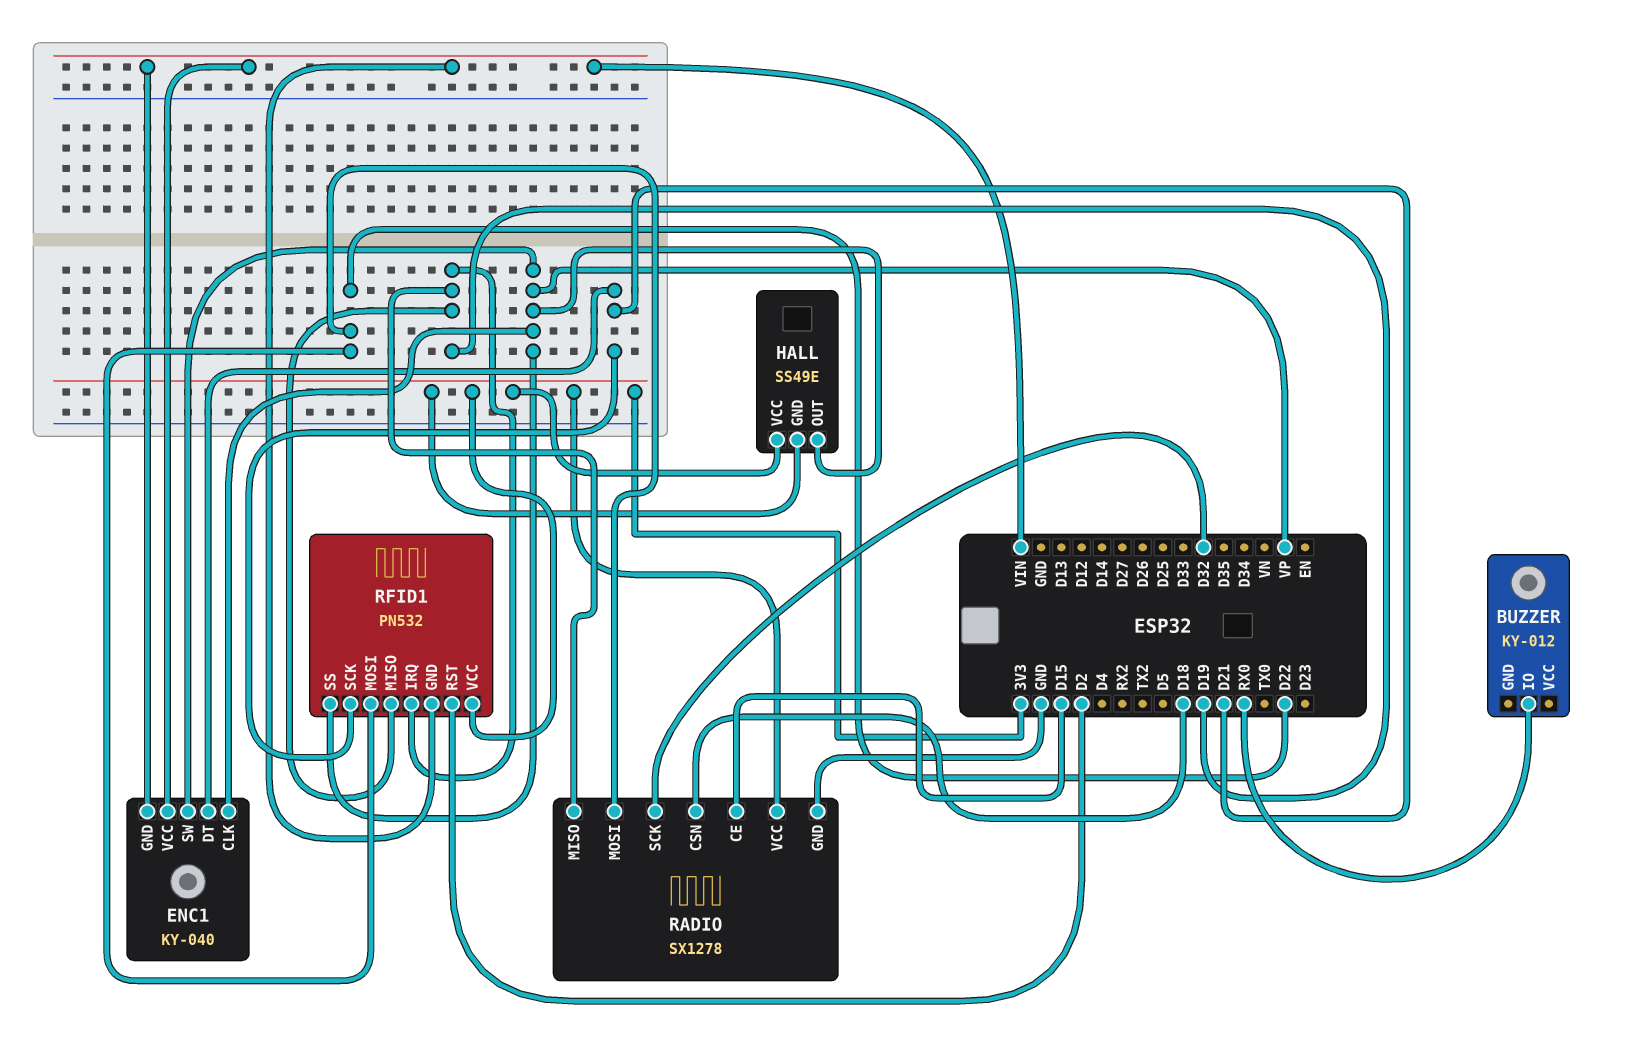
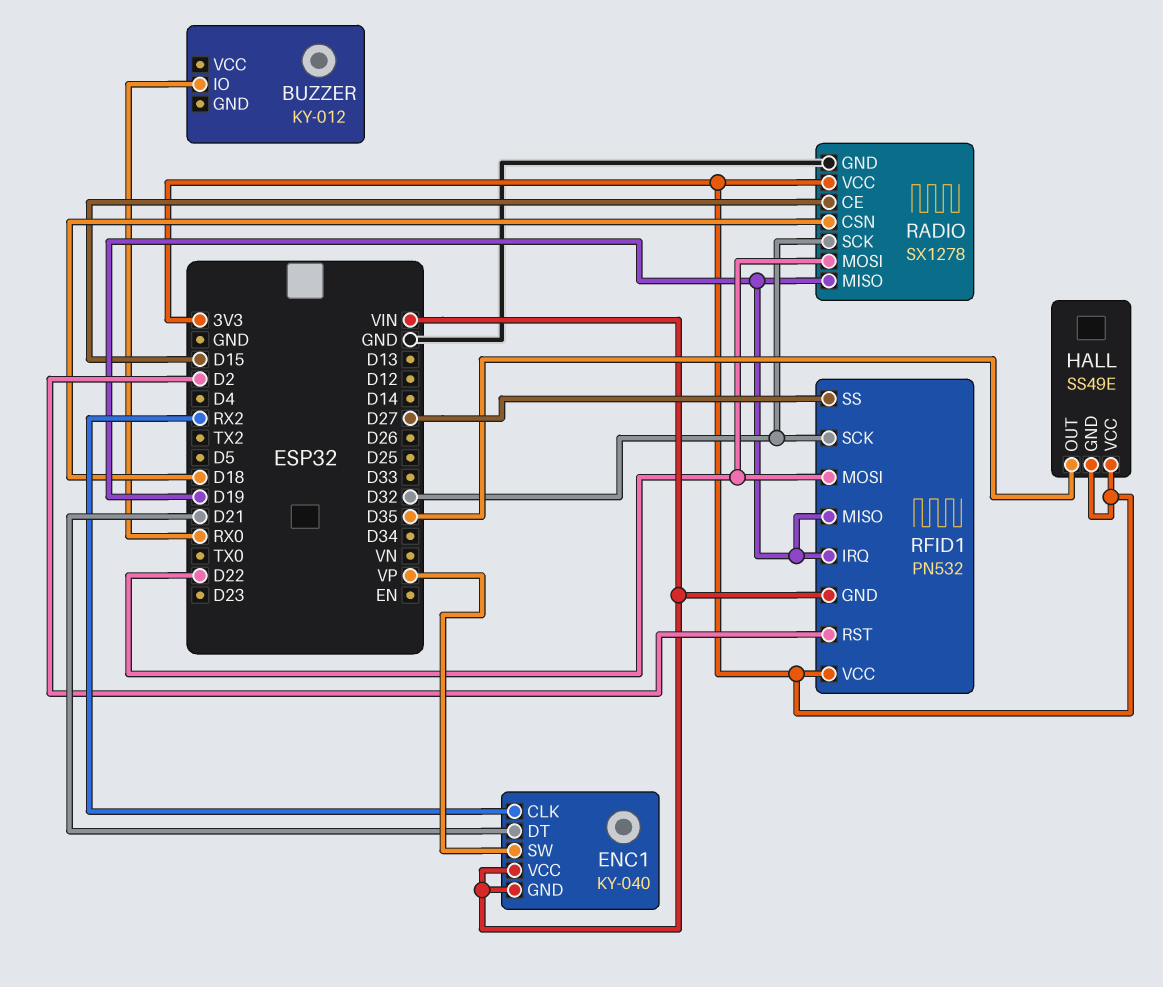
ENC1 pin CLK: VP -> RX2
HALL pin OUT: VP -> D35
RFID1 pin SCK: D21 -> D32
RFID1 pin SS: VP -> D27

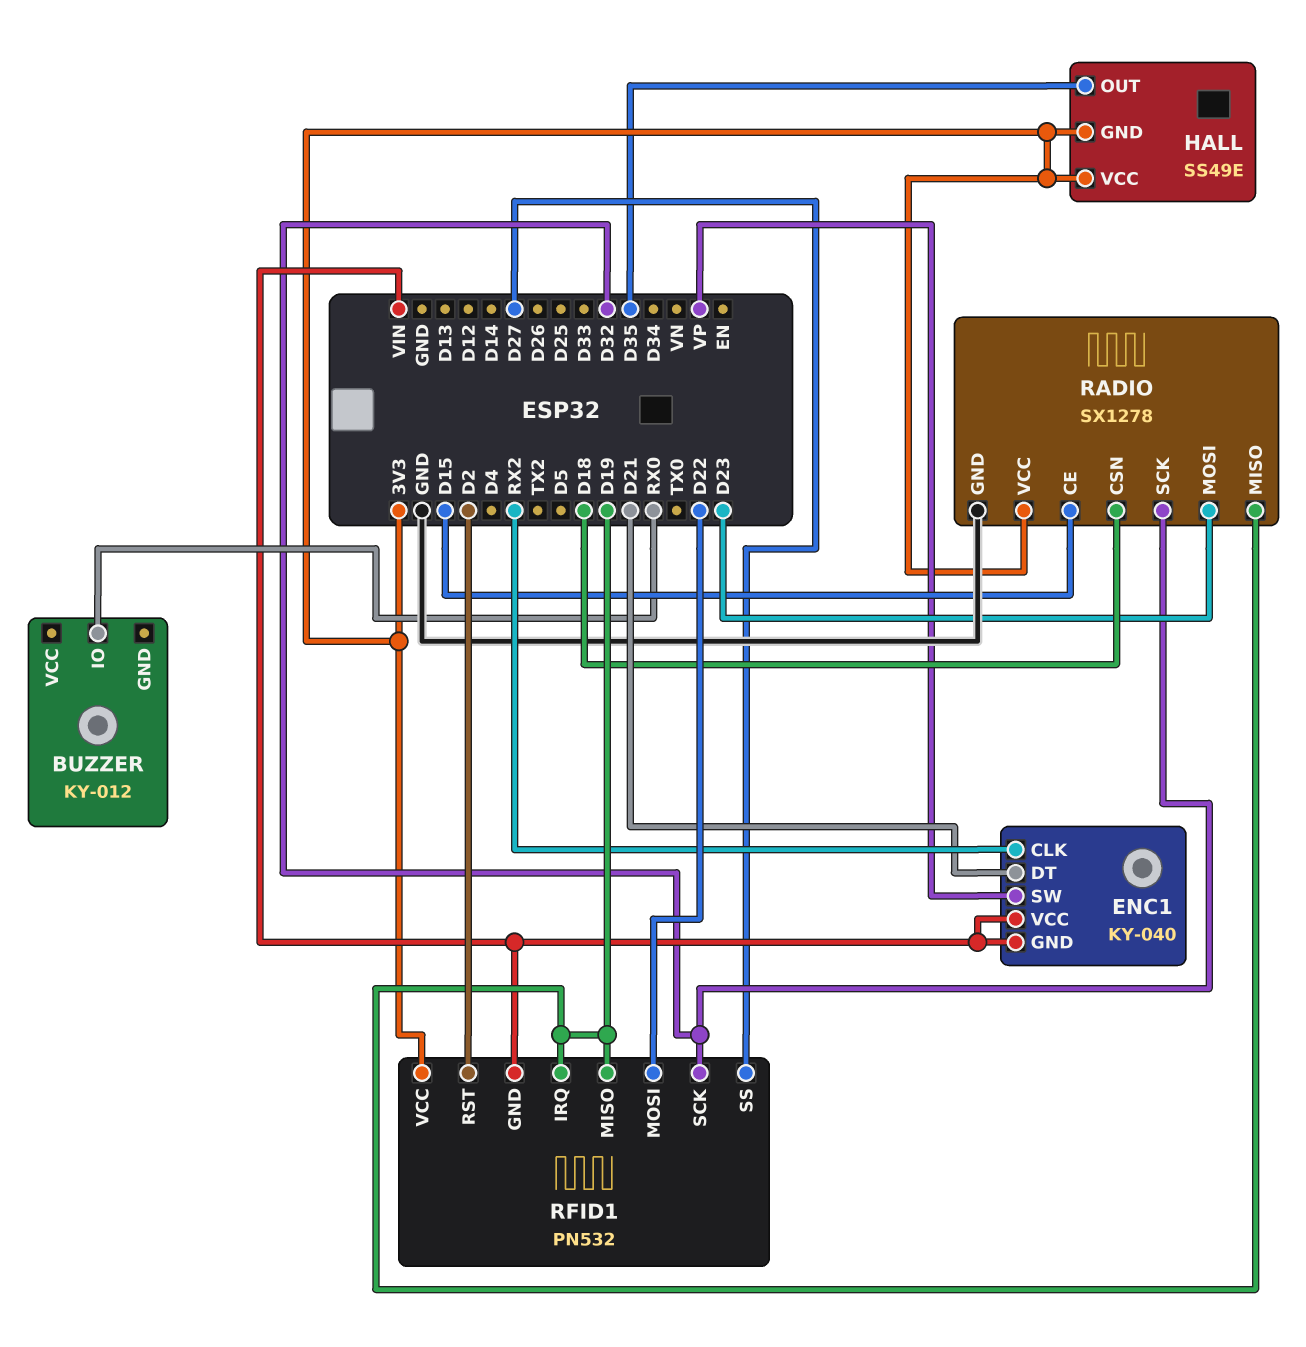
RADIO pin MOSI: D22 -> D23

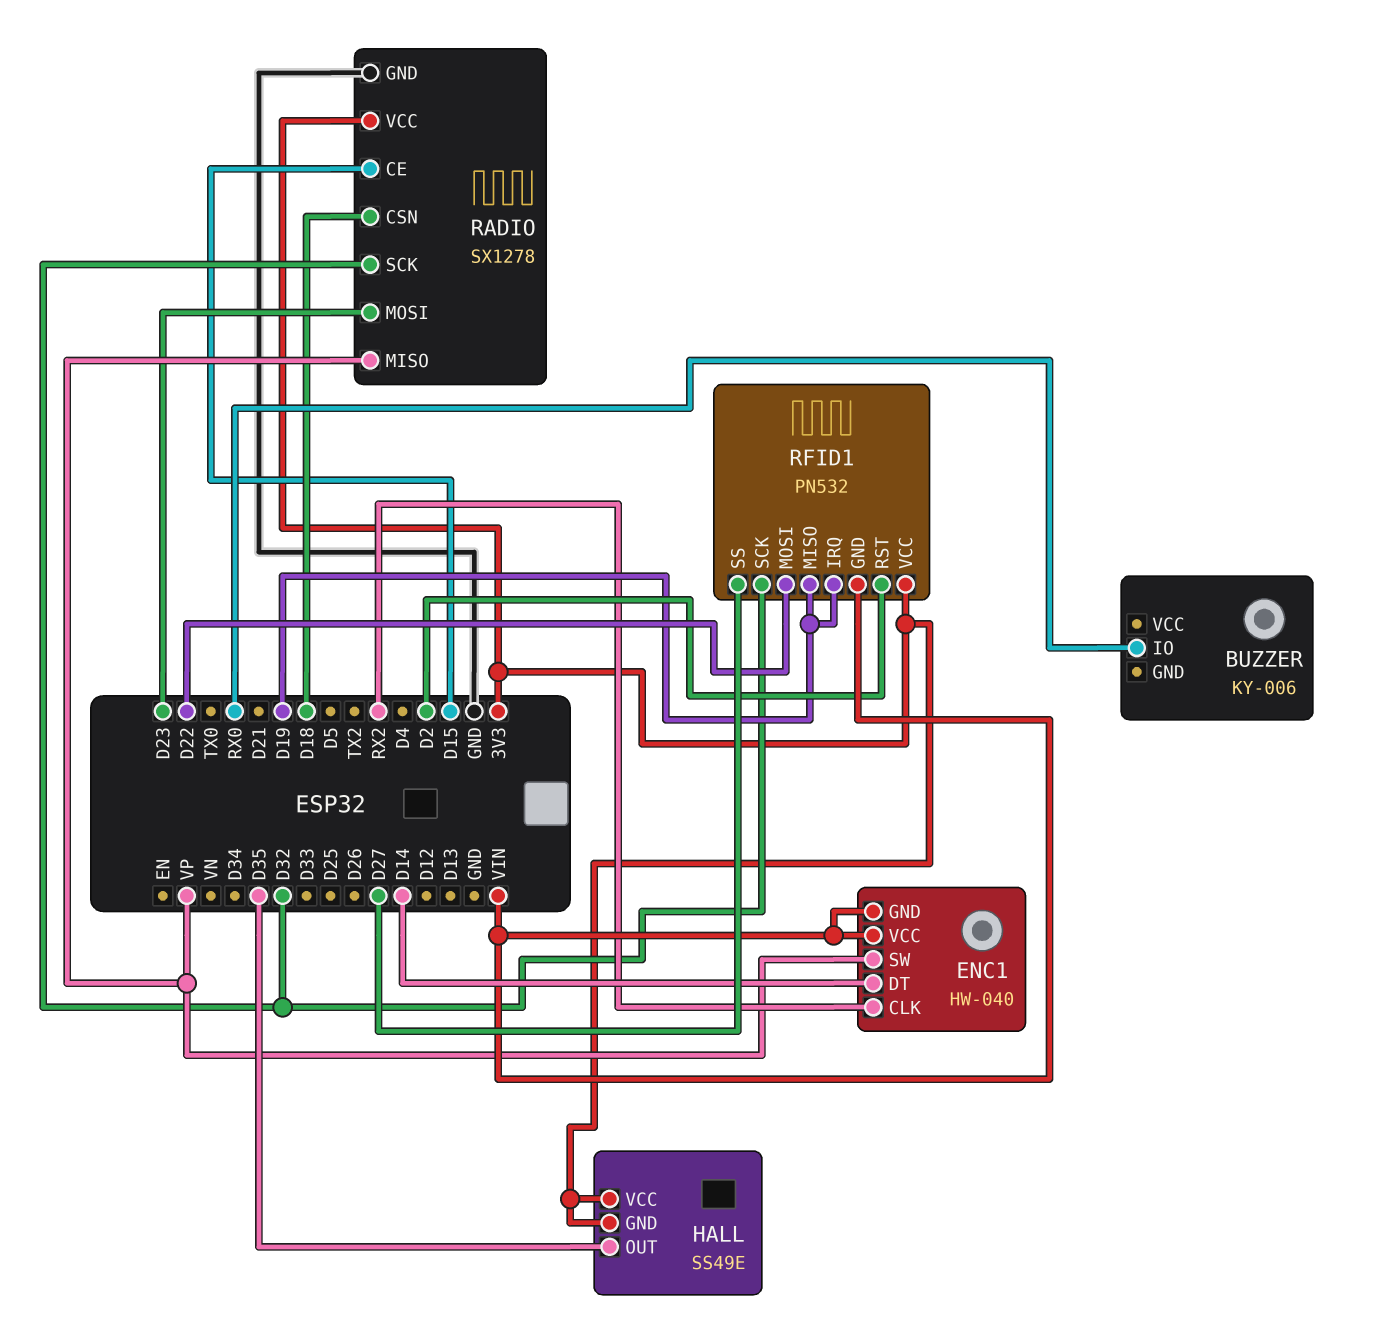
BUZZER: KY-012 -> KY-006
ENC1: KY-040 -> HW-040
ENC1 pin DT: D21 -> D14
RADIO pin MISO: D19 -> VP

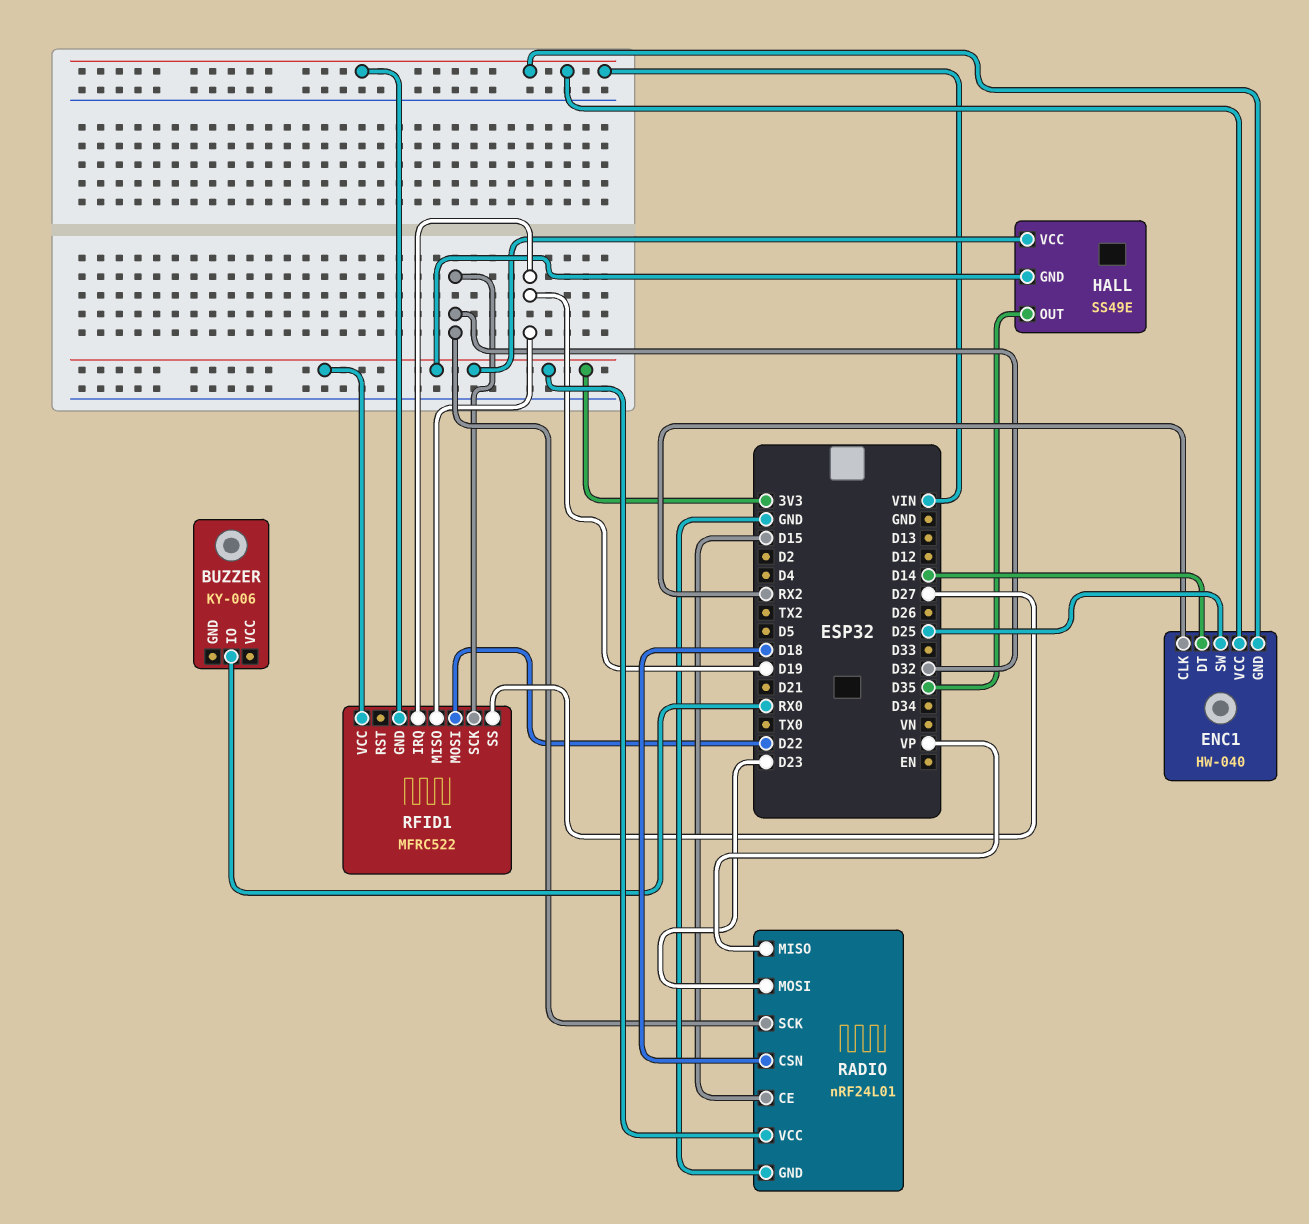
ENC1 pin SW: VP -> D25
RADIO: SX1278 -> nRF24L01
RFID1: PN532 -> MFRC522
RFID1 pin RST: D2 -> none

